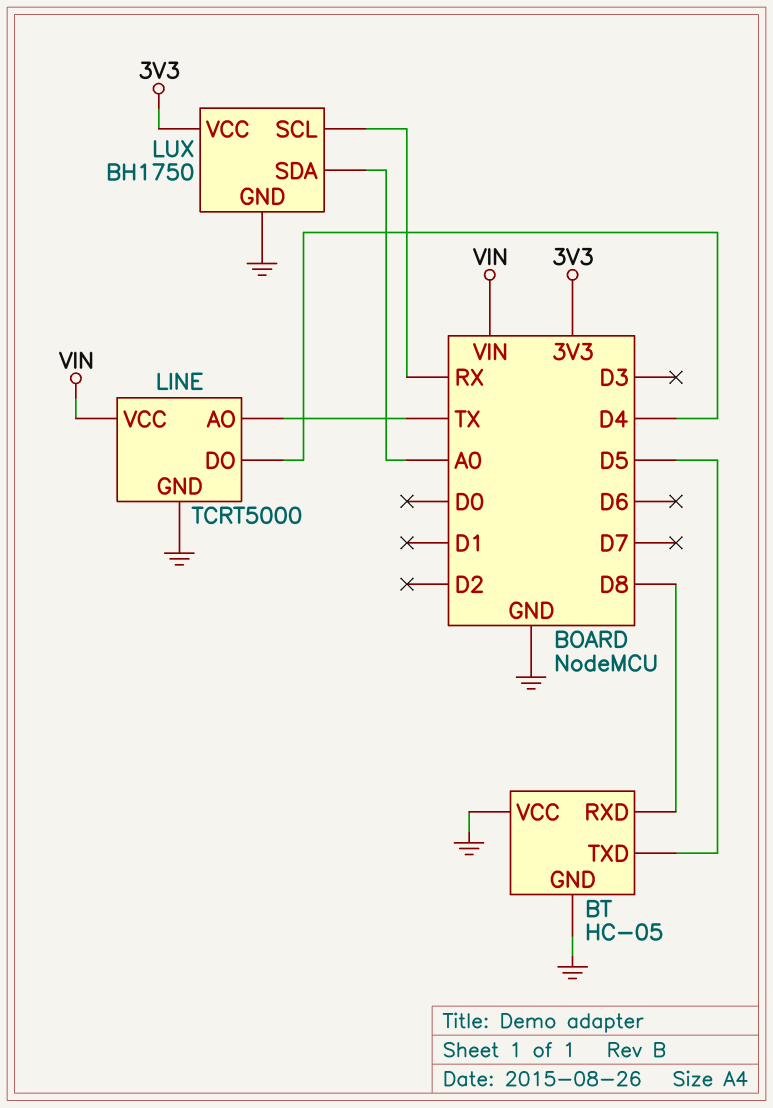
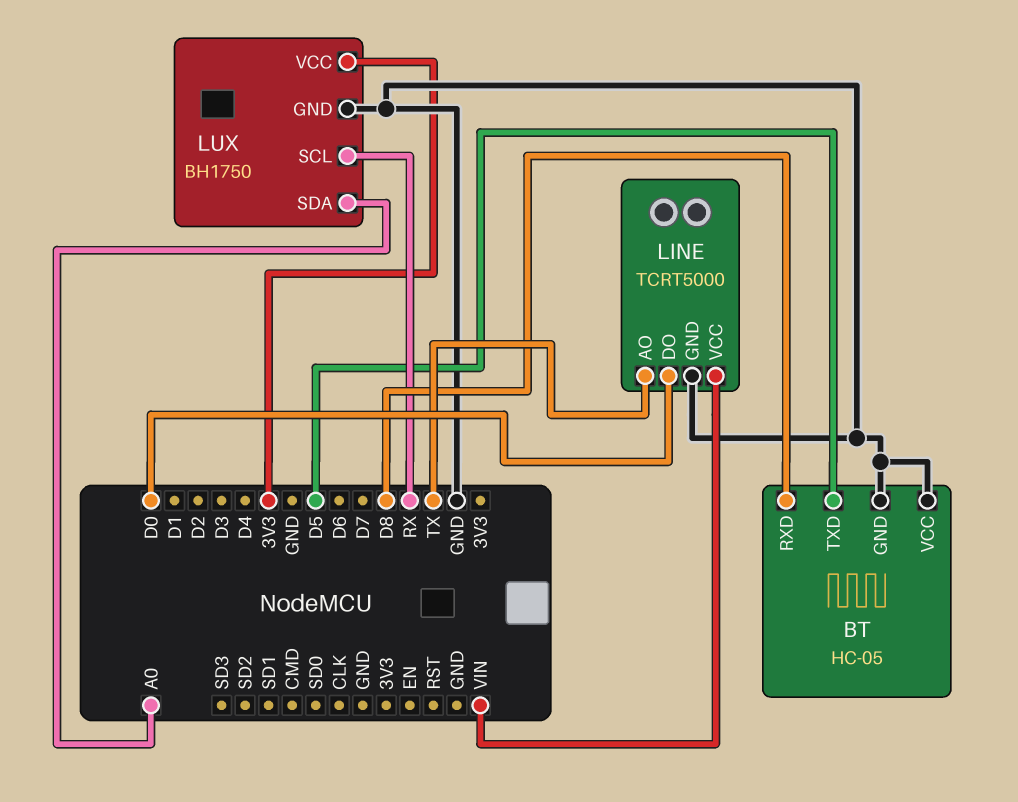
LINE pin DO: D4 -> D0

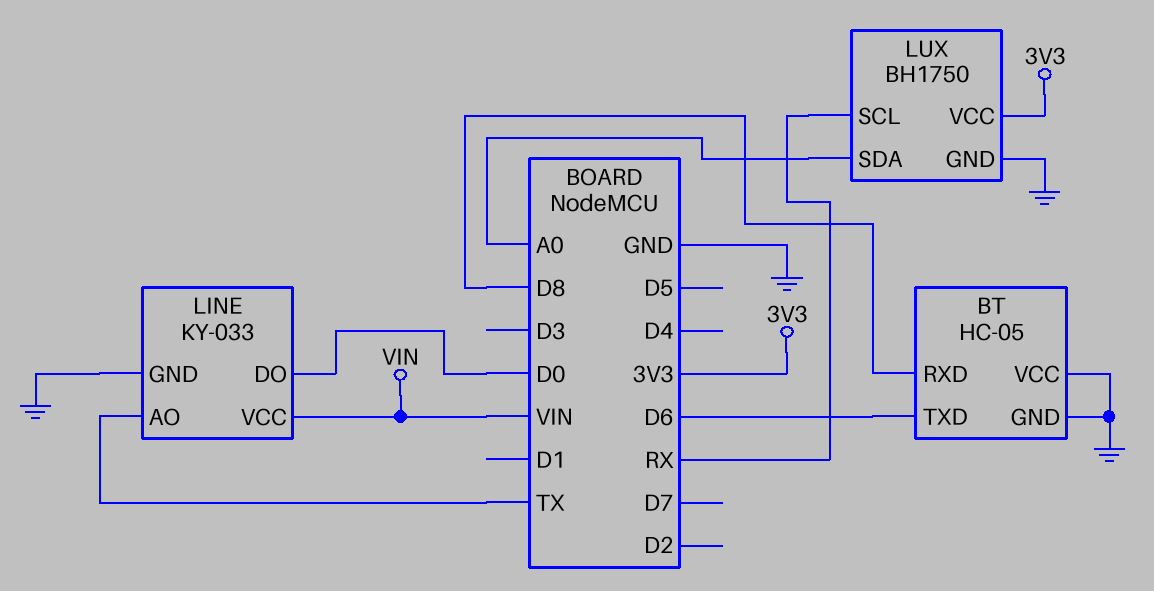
BT pin TXD: D5 -> D6
LINE: TCRT5000 -> KY-033

